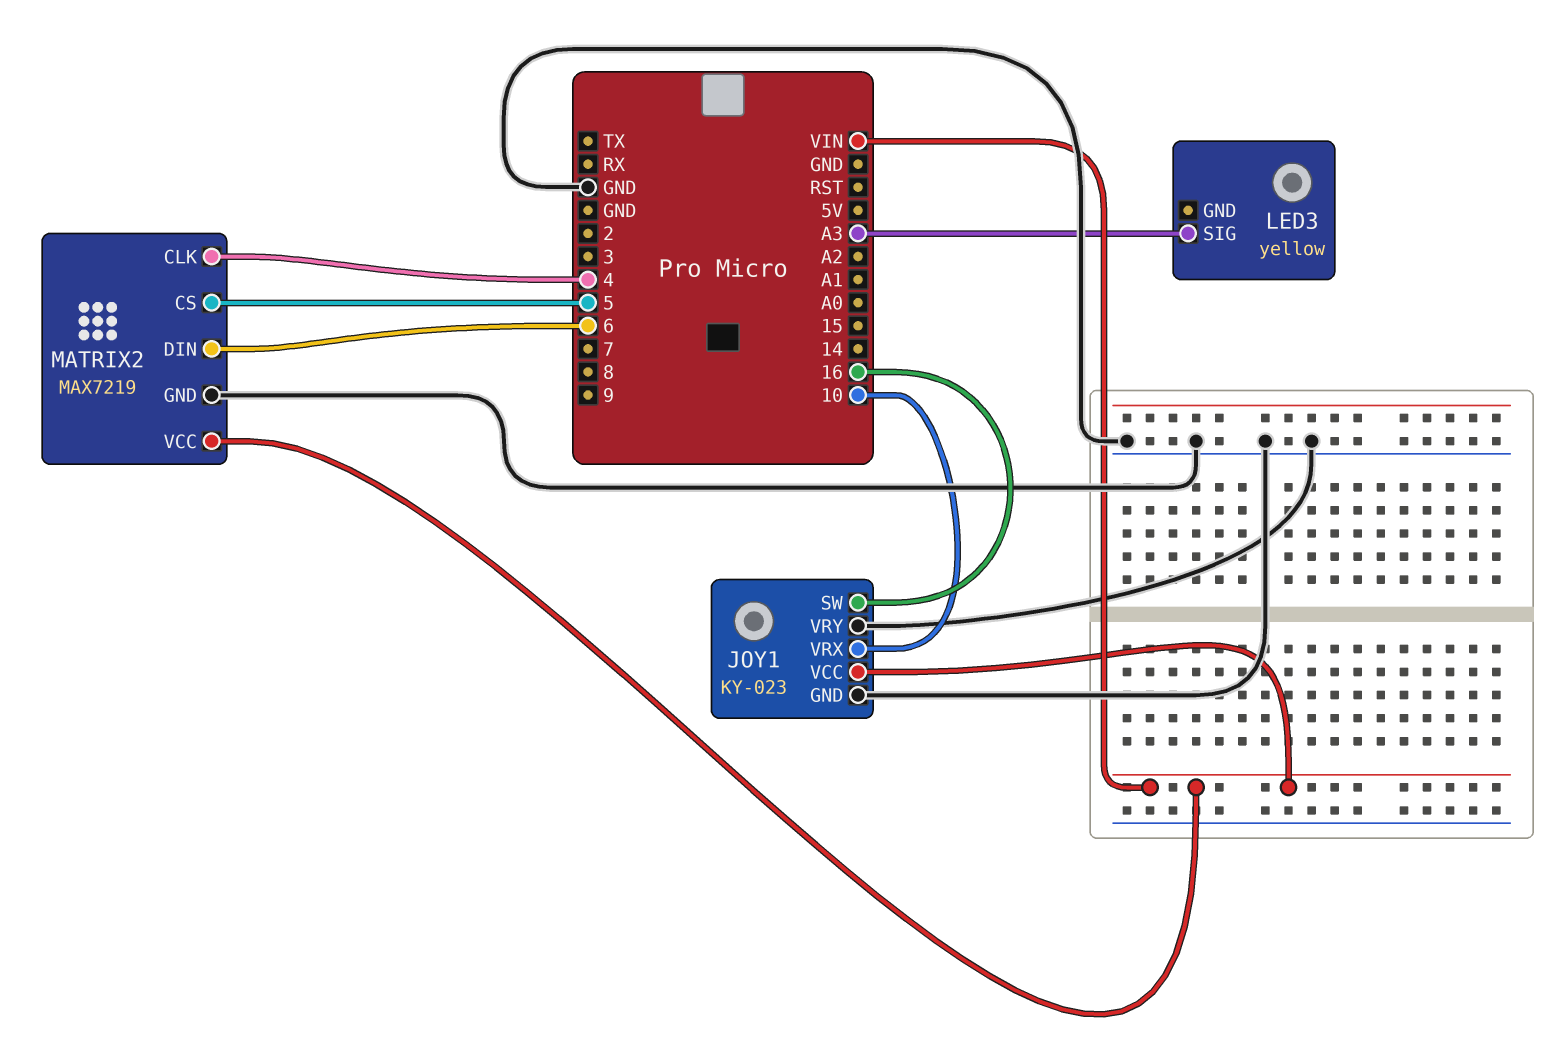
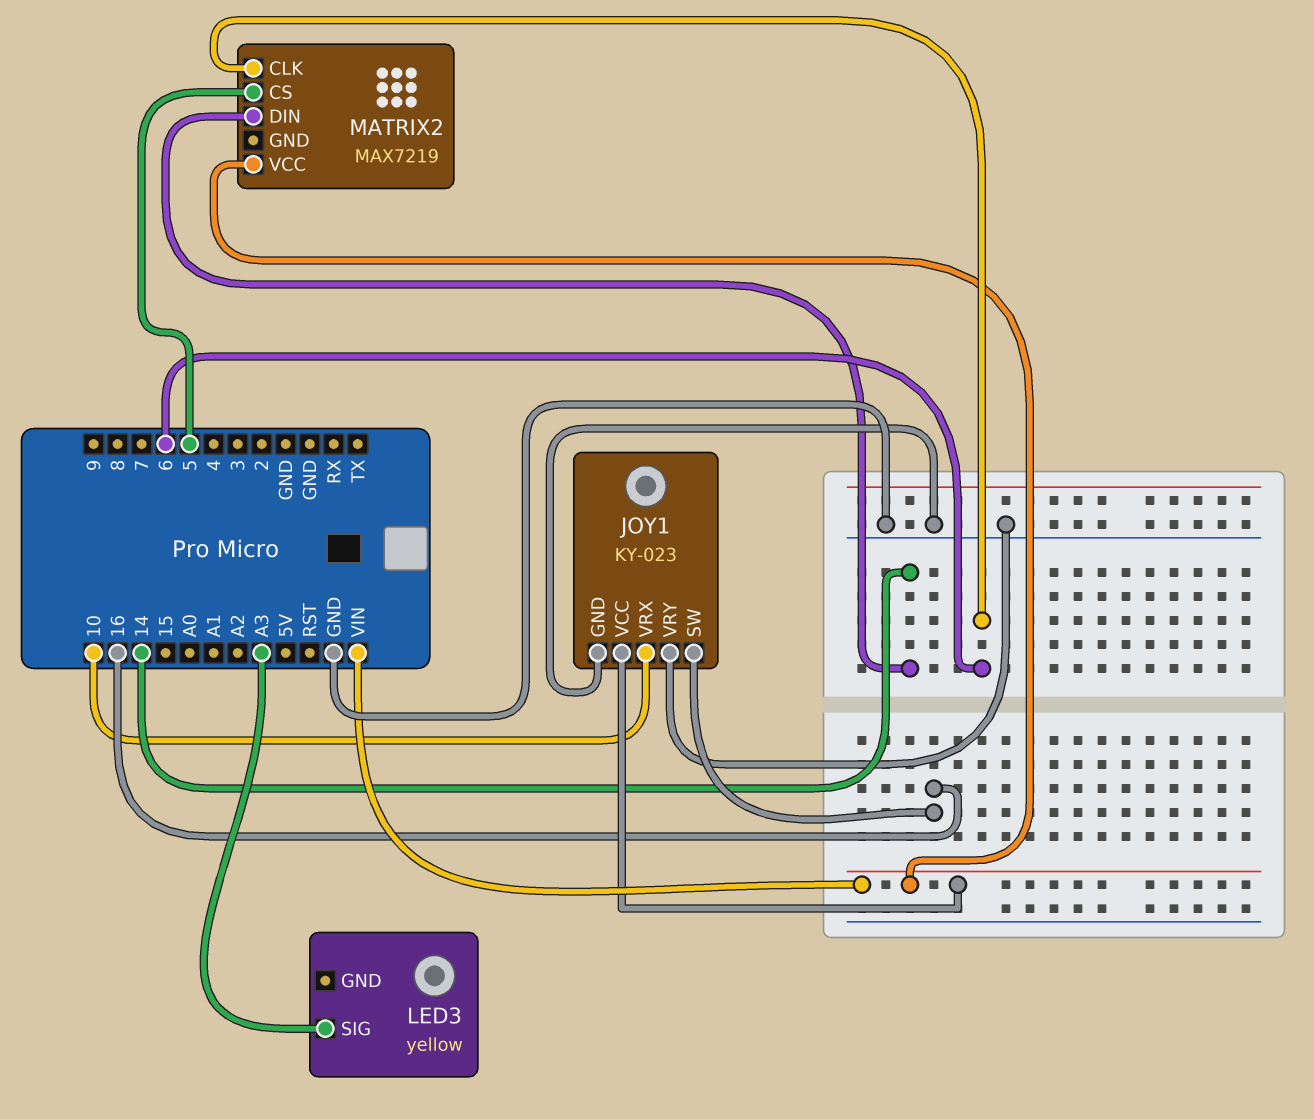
MATRIX2 pin CLK: 4 -> 6
MATRIX2 pin DIN: 6 -> 14
MATRIX2 pin GND: GND -> none

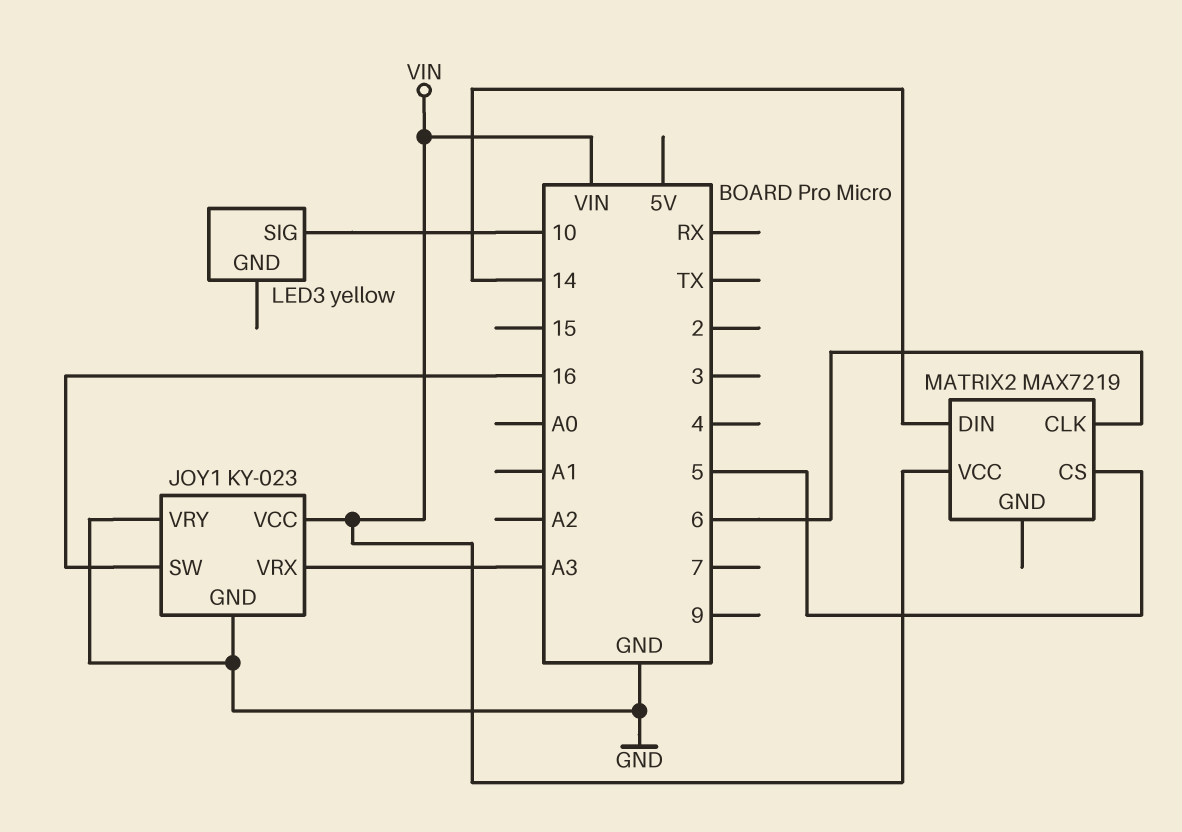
JOY1 pin VRX: 10 -> A3
LED3 pin SIG: A3 -> 10

